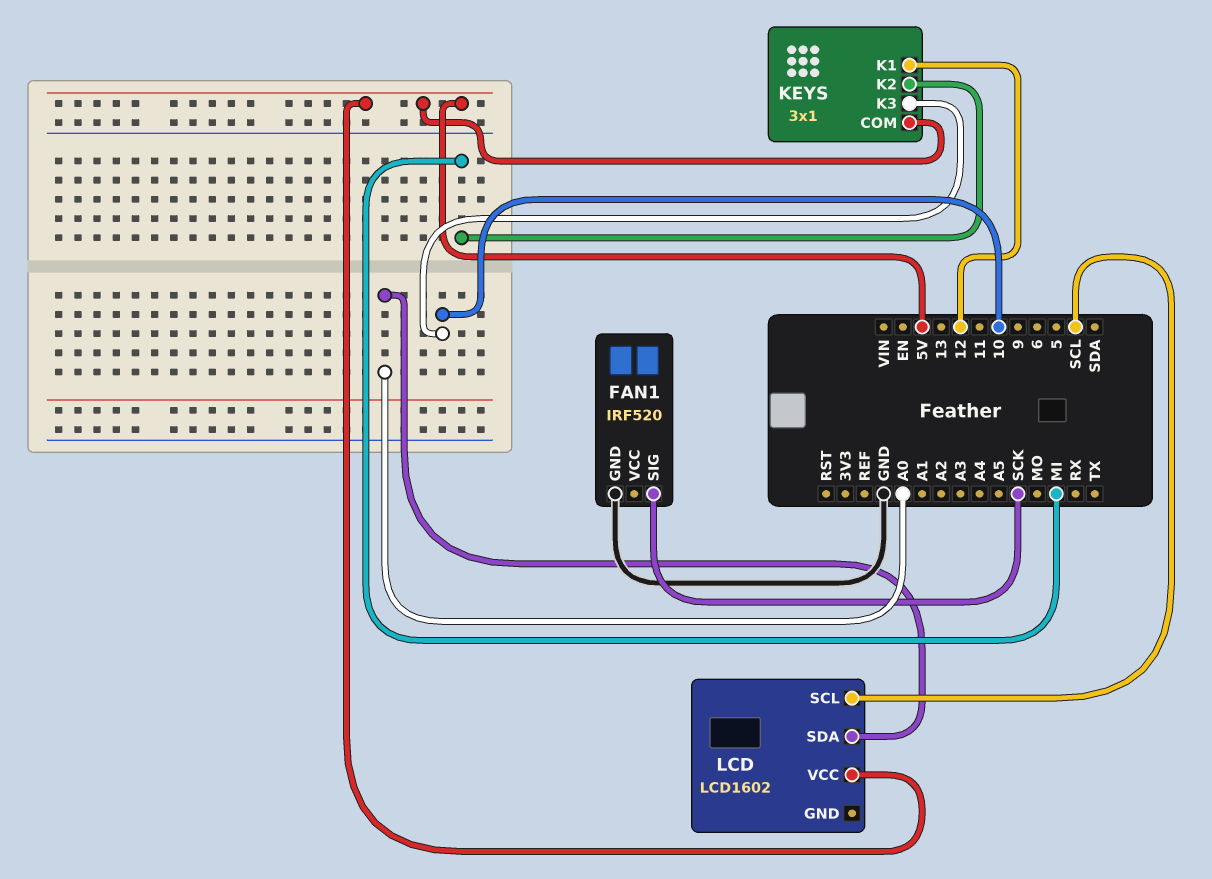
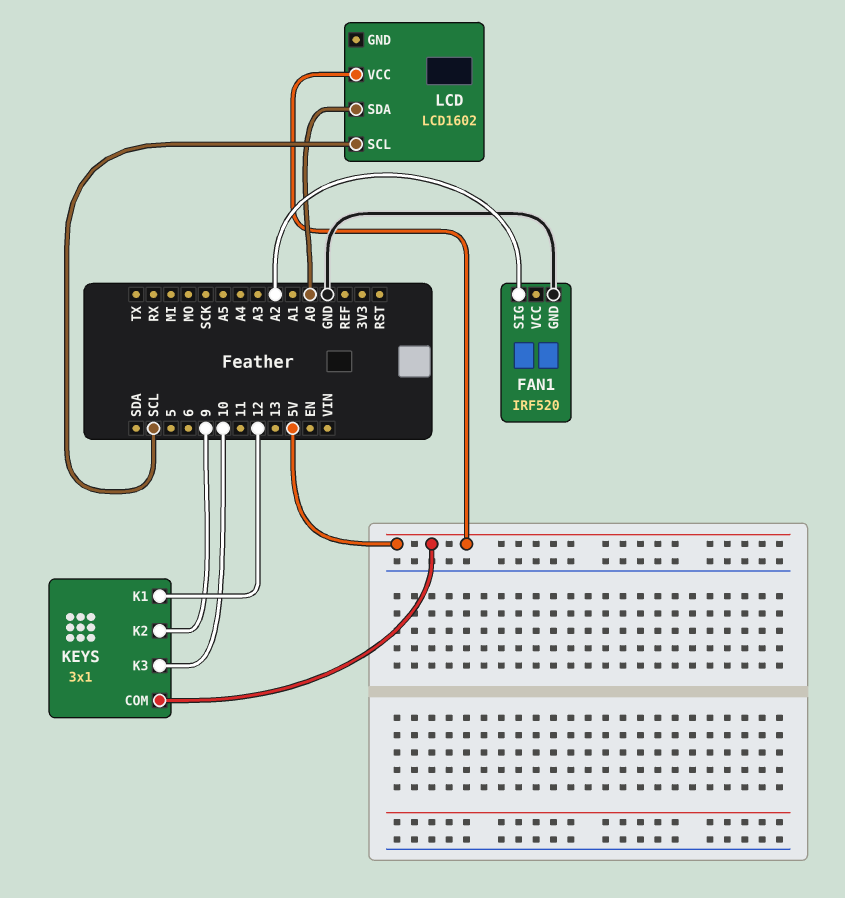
FAN1 pin SIG: SCK -> A2
KEYS pin K2: MI -> 9

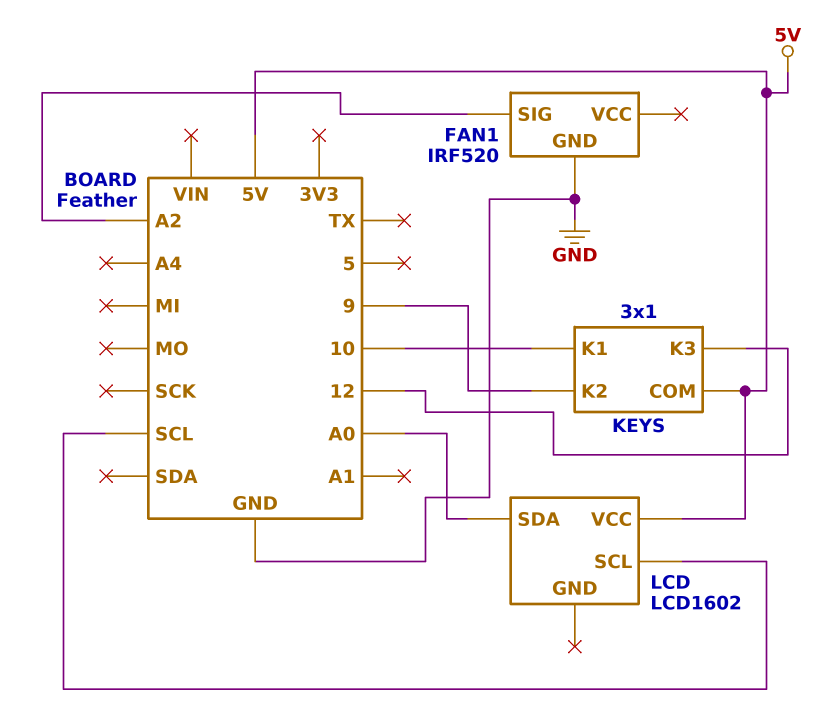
KEYS pin K1: 12 -> 10
KEYS pin K3: 10 -> 12

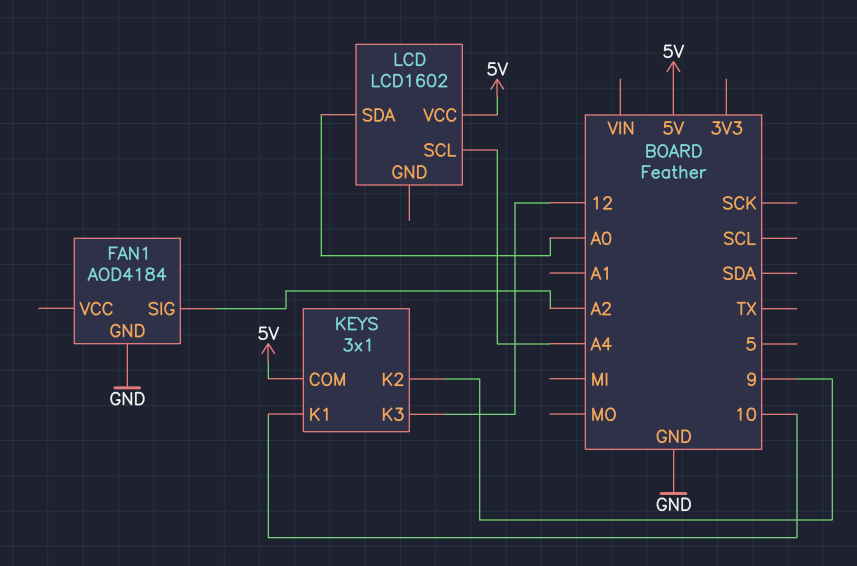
FAN1: IRF520 -> AOD4184
LCD pin SCL: SCL -> A4

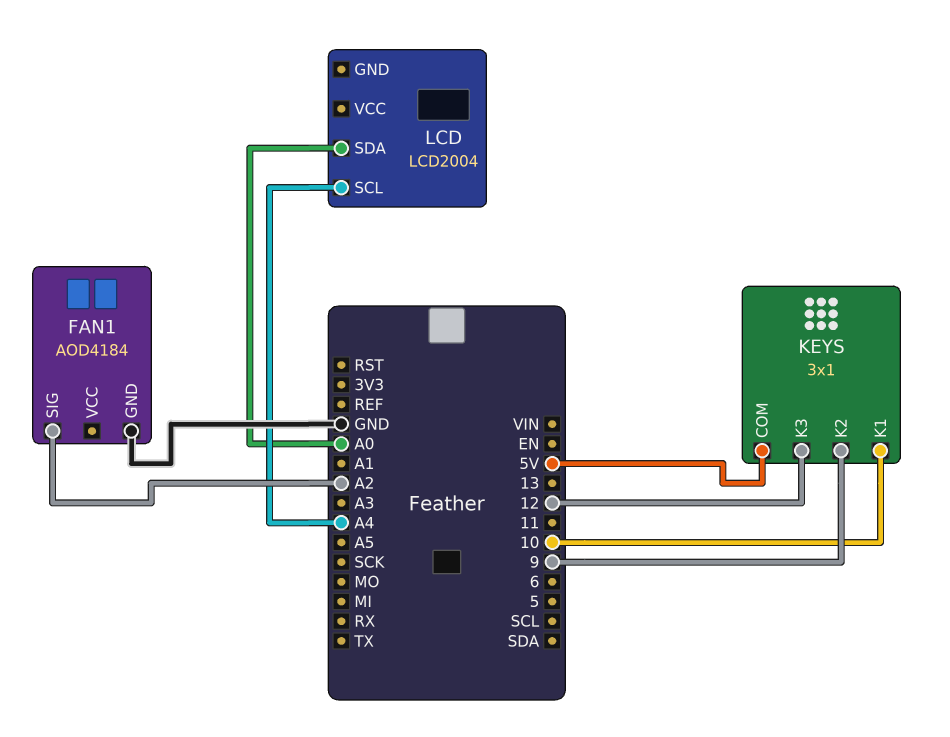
LCD: LCD1602 -> LCD2004
LCD pin VCC: 5V -> none

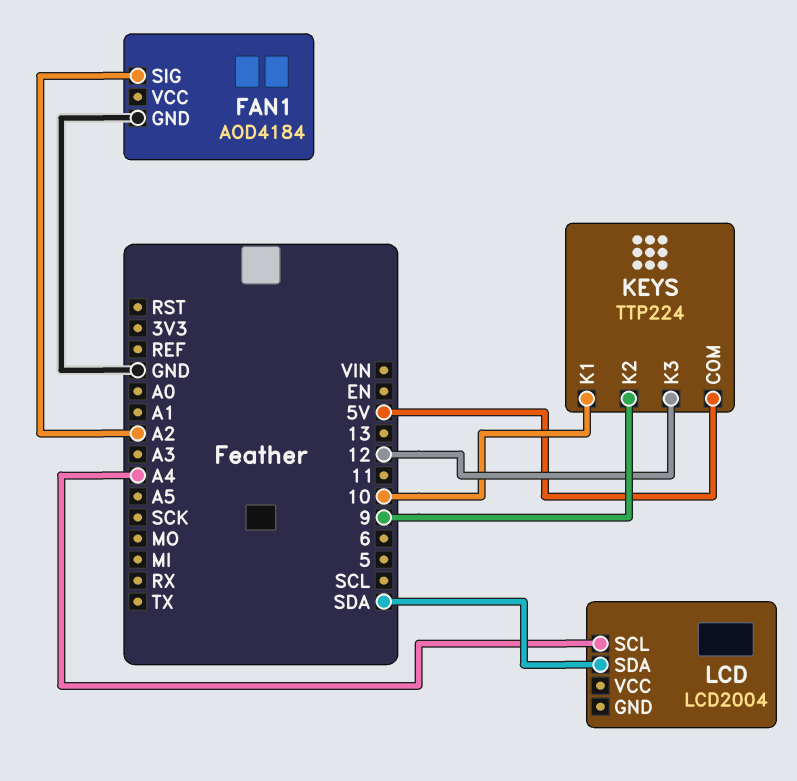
KEYS: 3x1 -> TTP224
LCD pin SDA: A0 -> SDA

